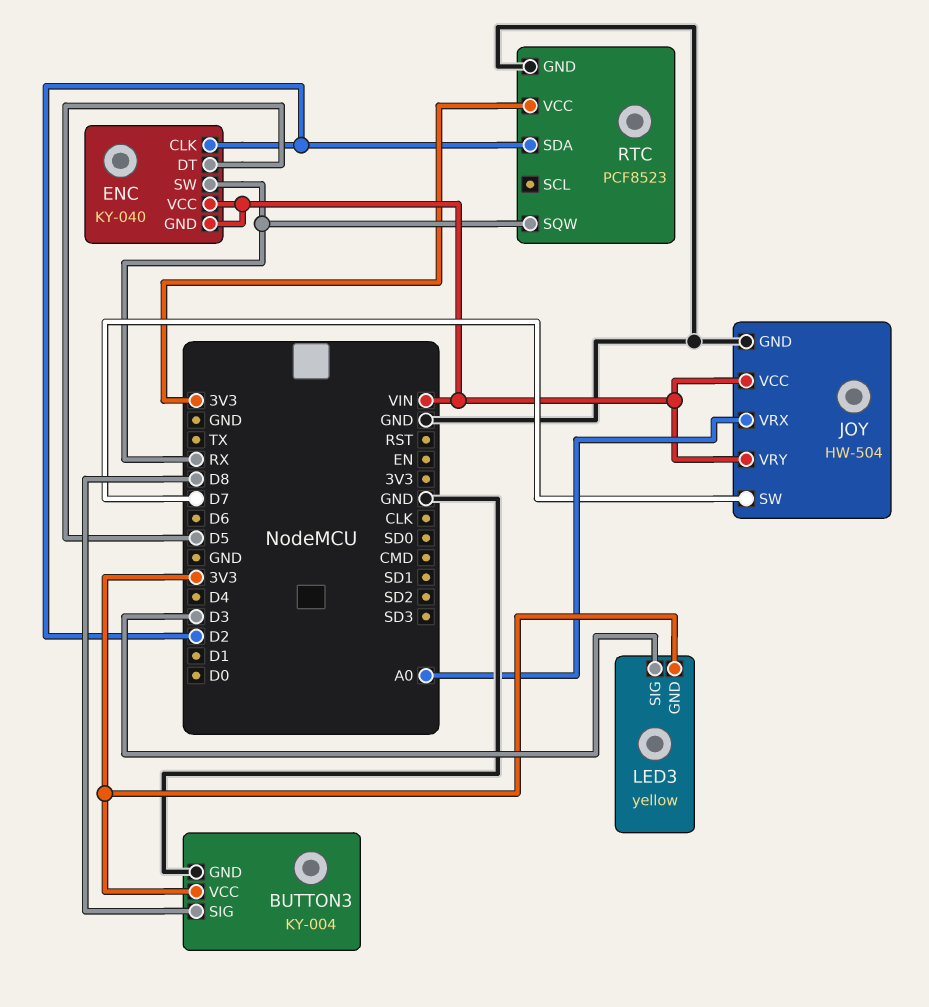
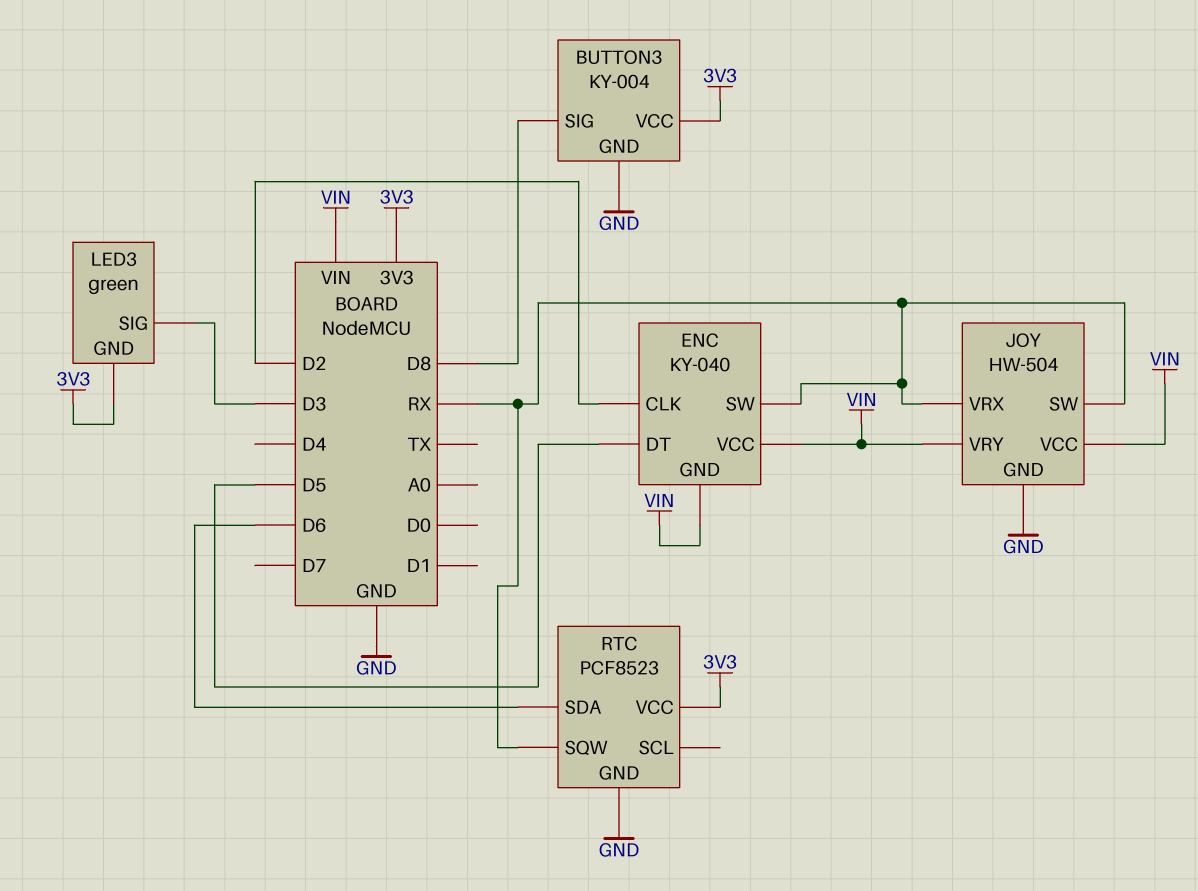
JOY pin SW: D7 -> RX
JOY pin VRX: A0 -> RX
LED3: yellow -> green
RTC pin SDA: D2 -> D6

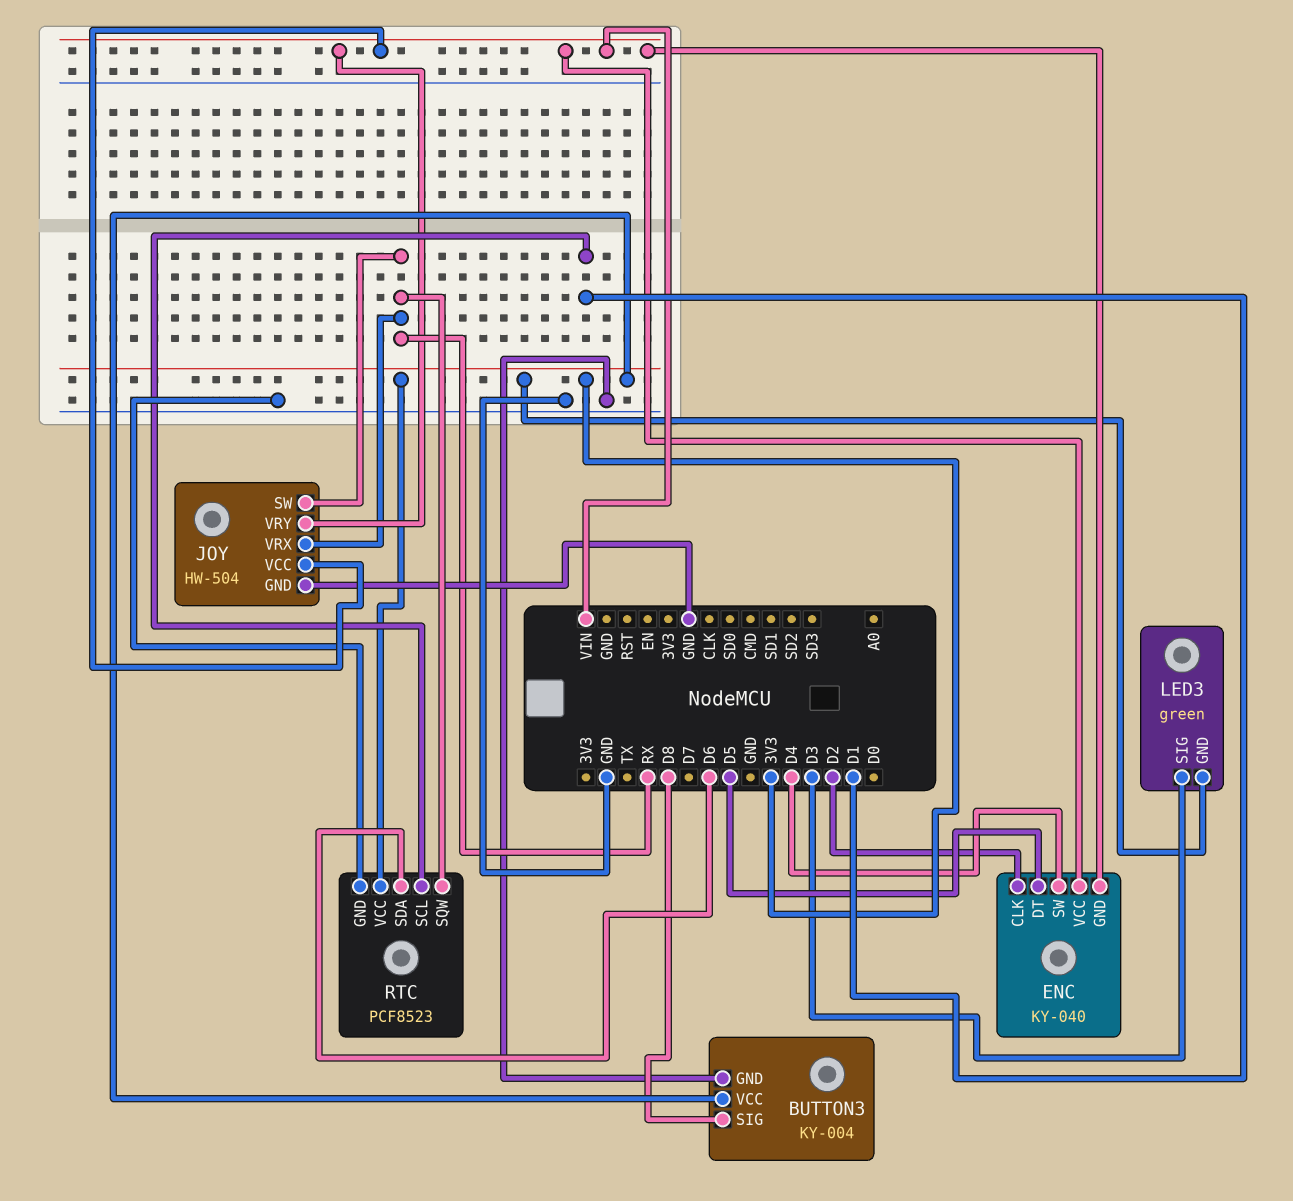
ENC pin SW: RX -> D4
RTC pin SCL: none -> D1

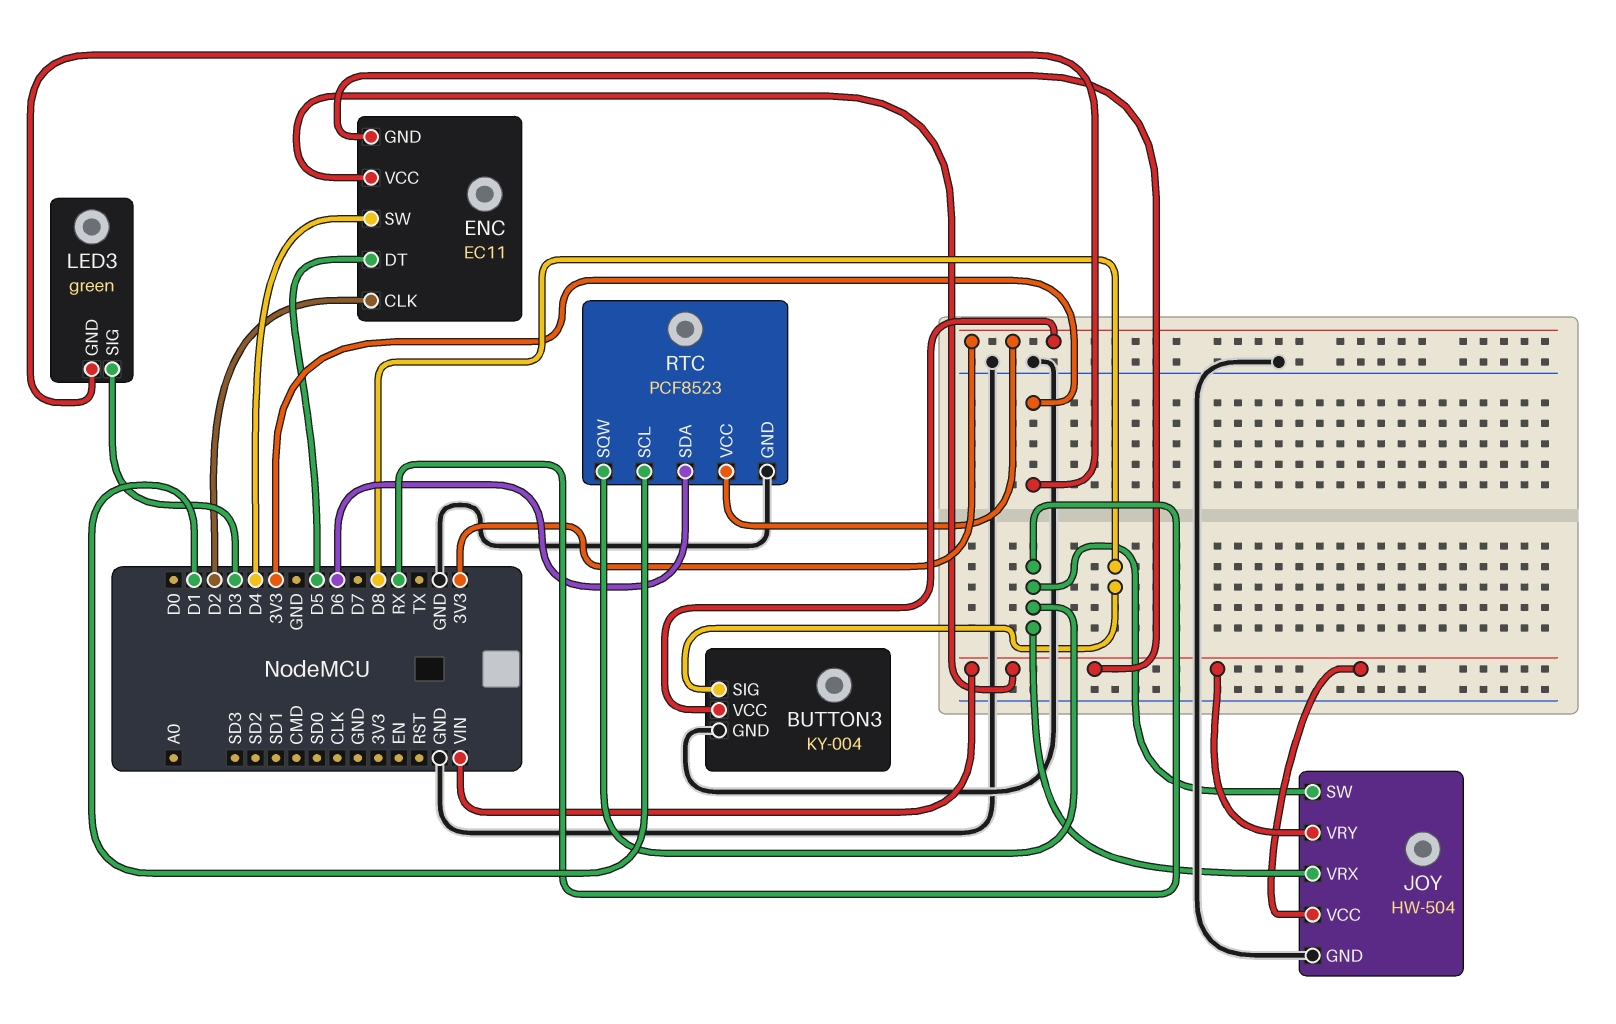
ENC: KY-040 -> EC11

